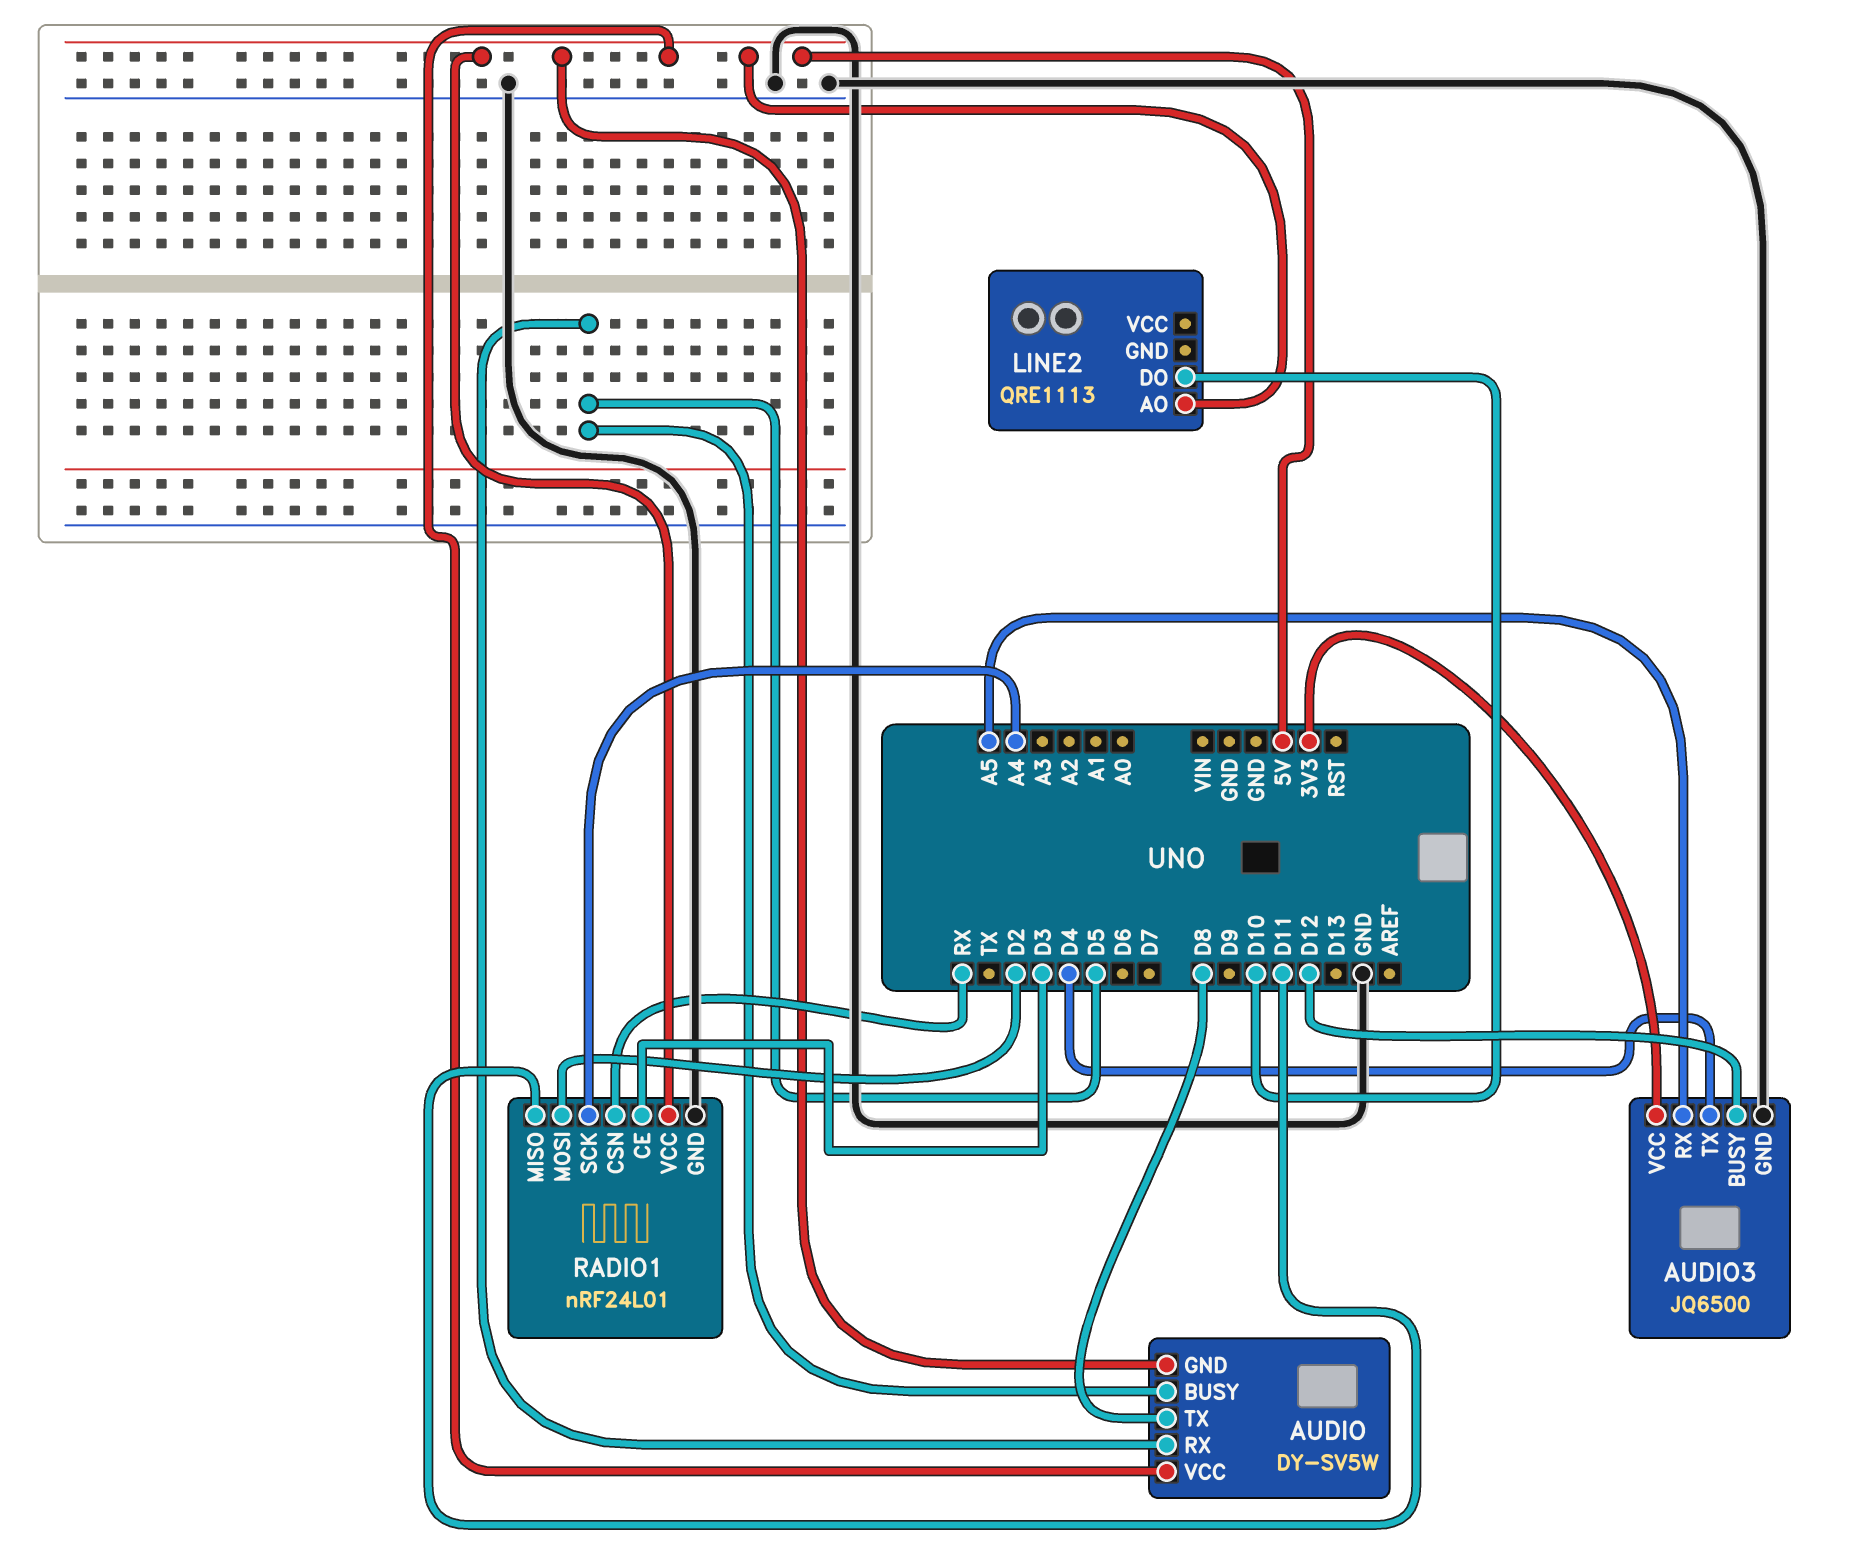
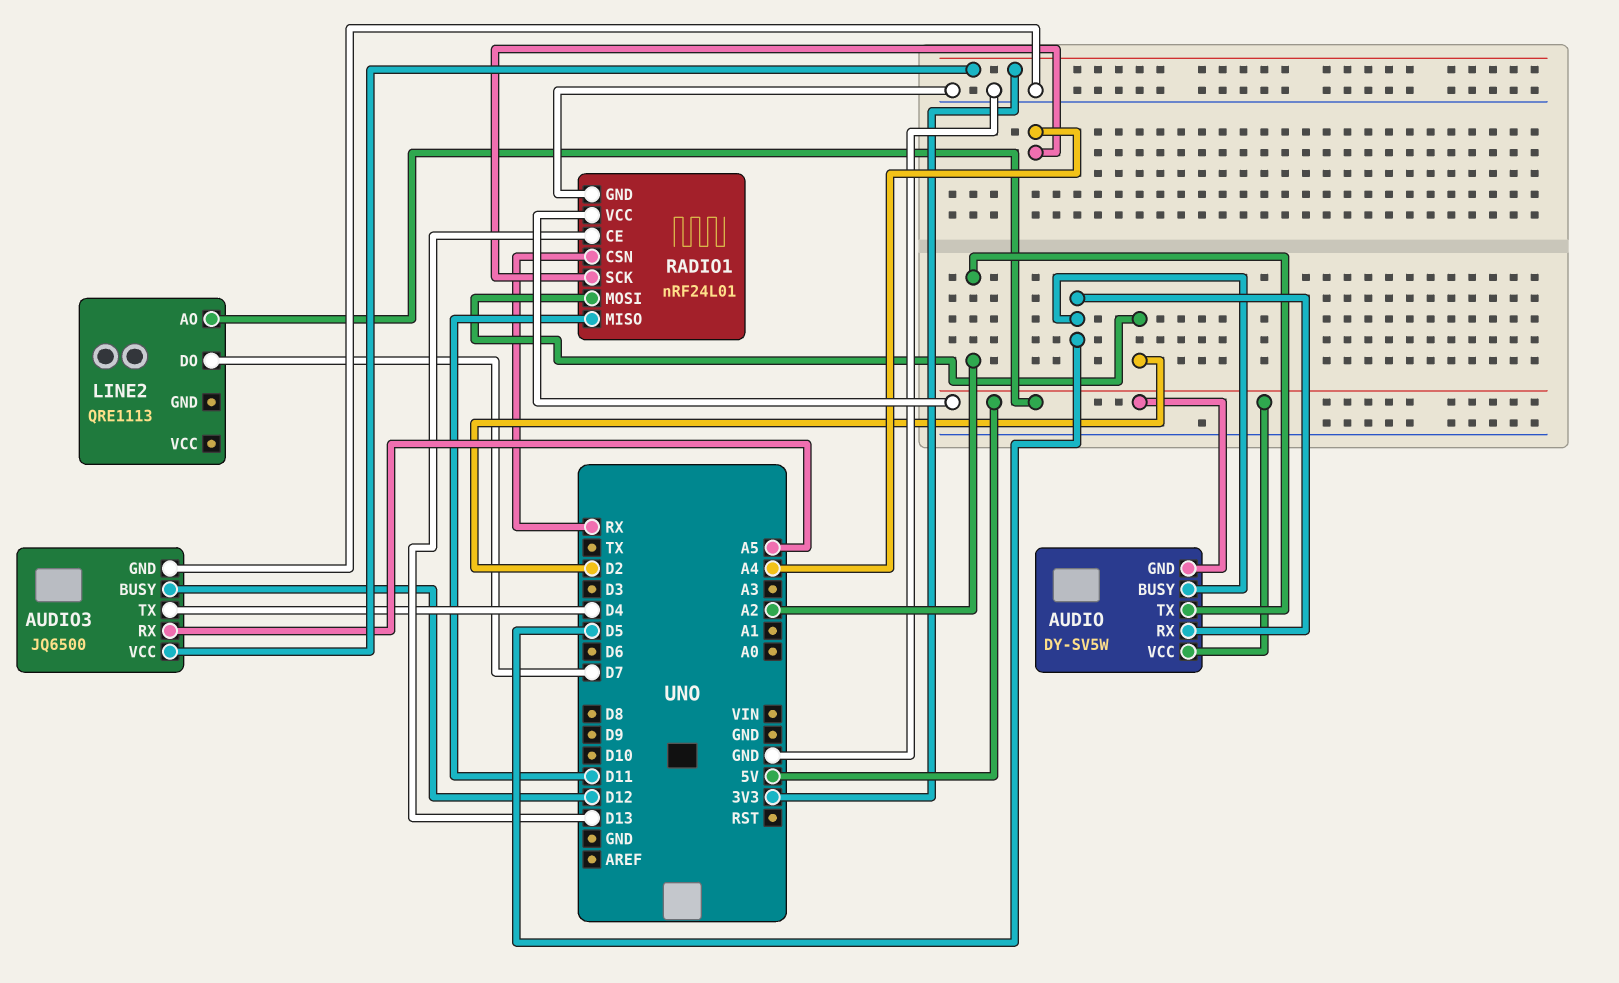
AUDIO pin TX: D8 -> A2
LINE2 pin DO: D10 -> D7
RADIO1 pin CE: D3 -> D13

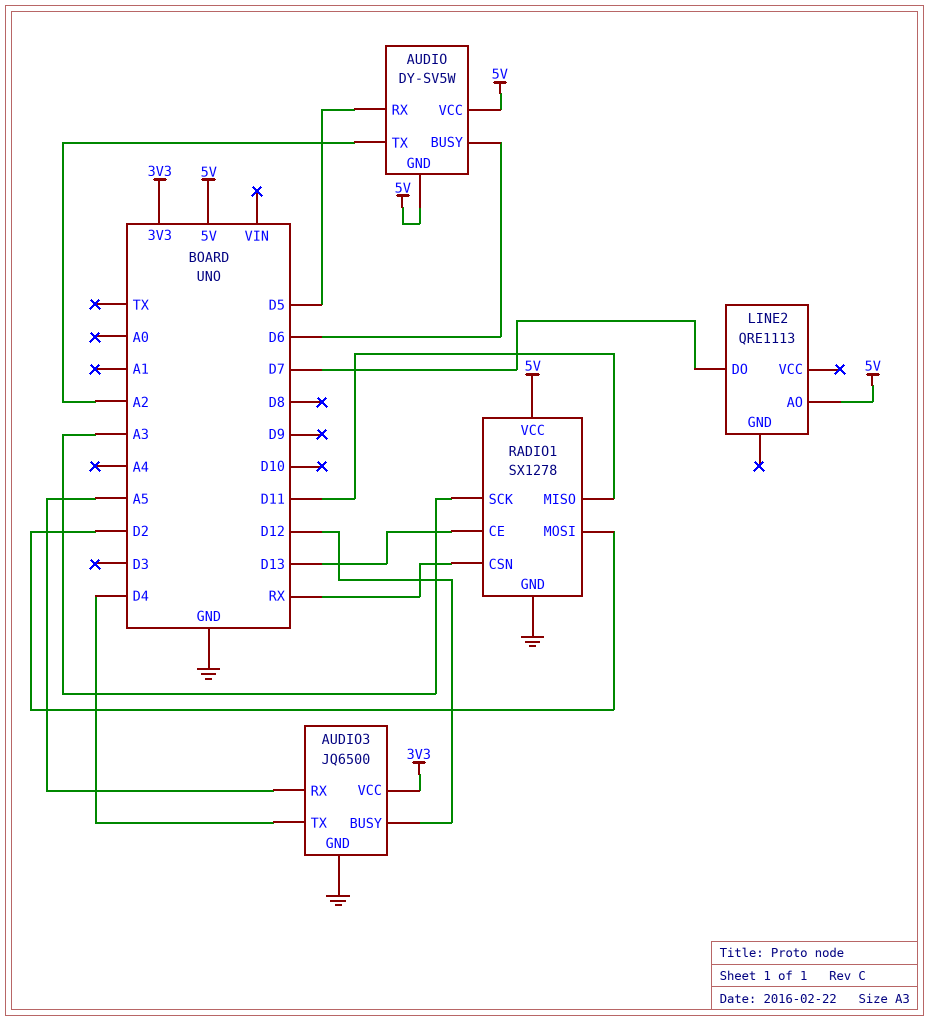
AUDIO pin BUSY: D5 -> D6
RADIO1: nRF24L01 -> SX1278
RADIO1 pin SCK: A4 -> A3

